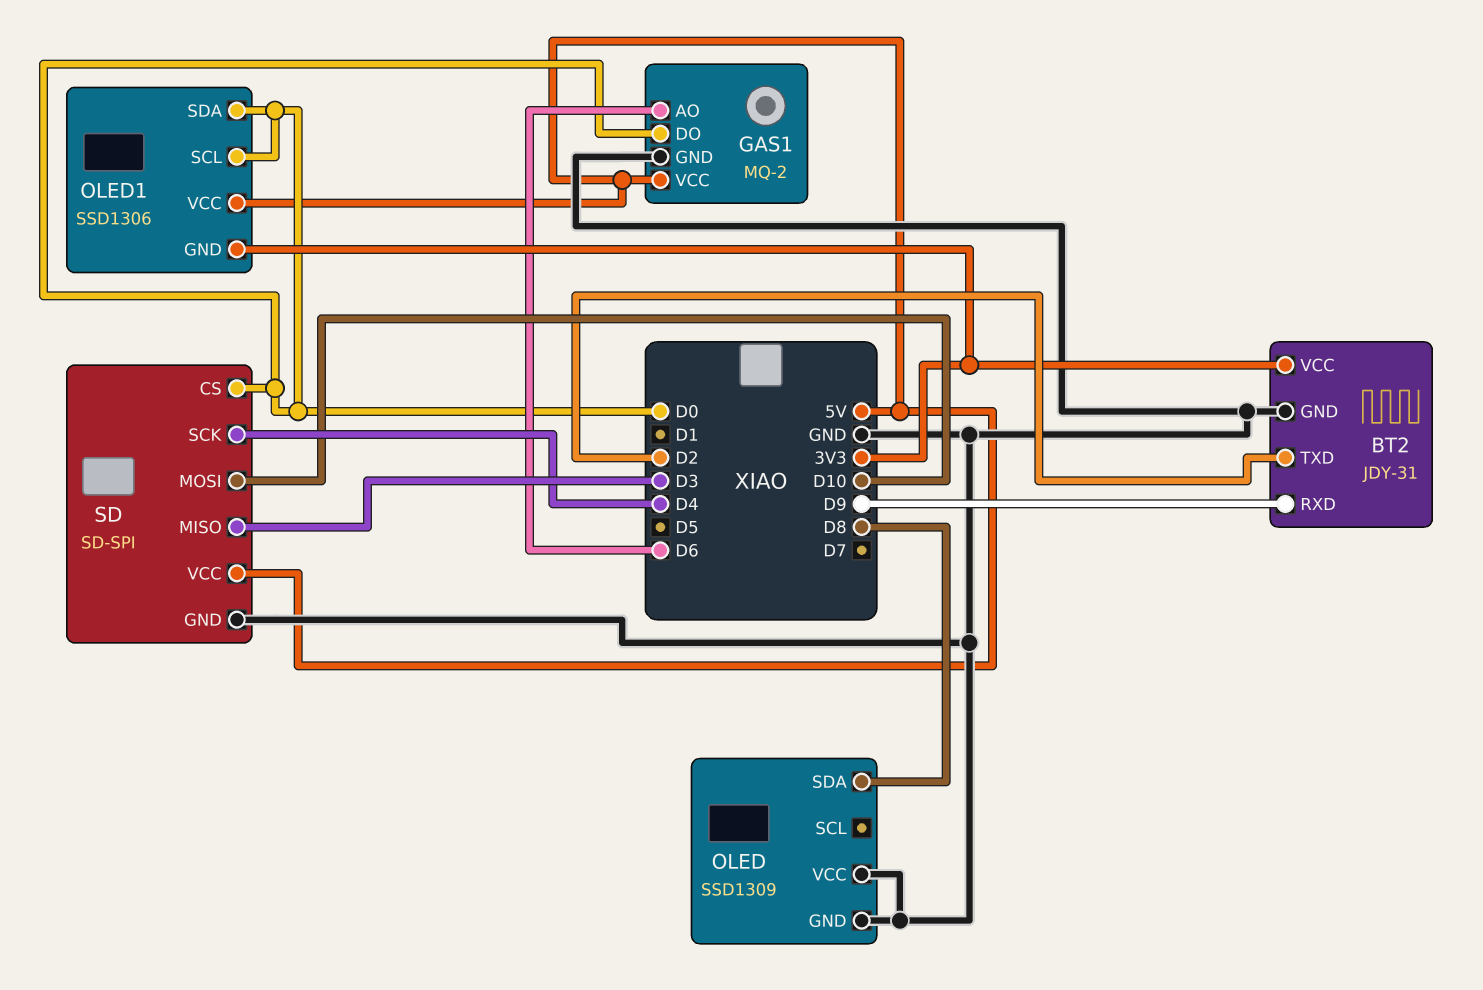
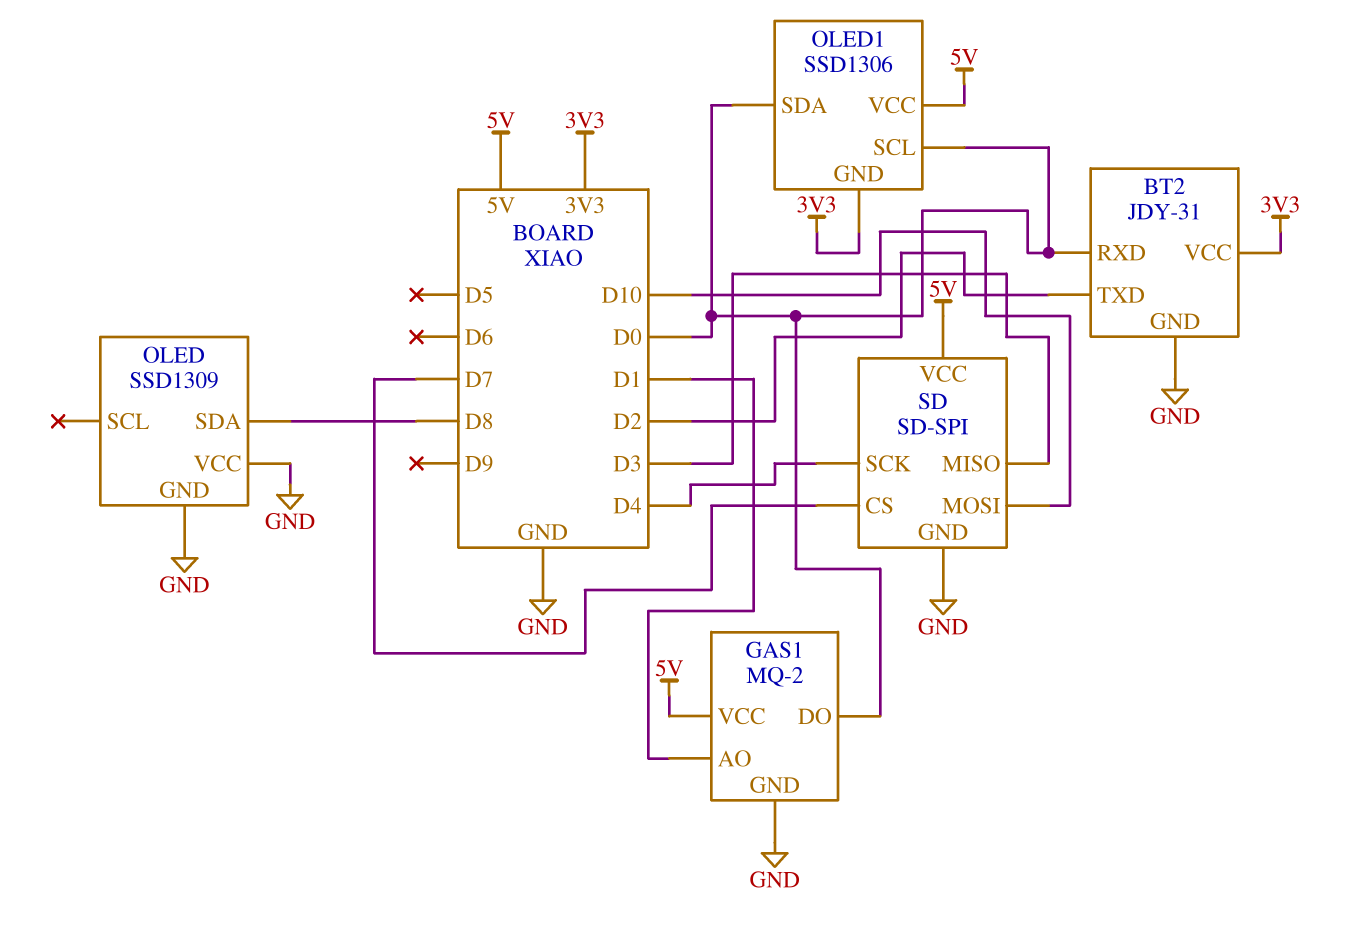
BT2 pin RXD: D9 -> D0
GAS1 pin AO: D6 -> D1
SD pin CS: D0 -> D7

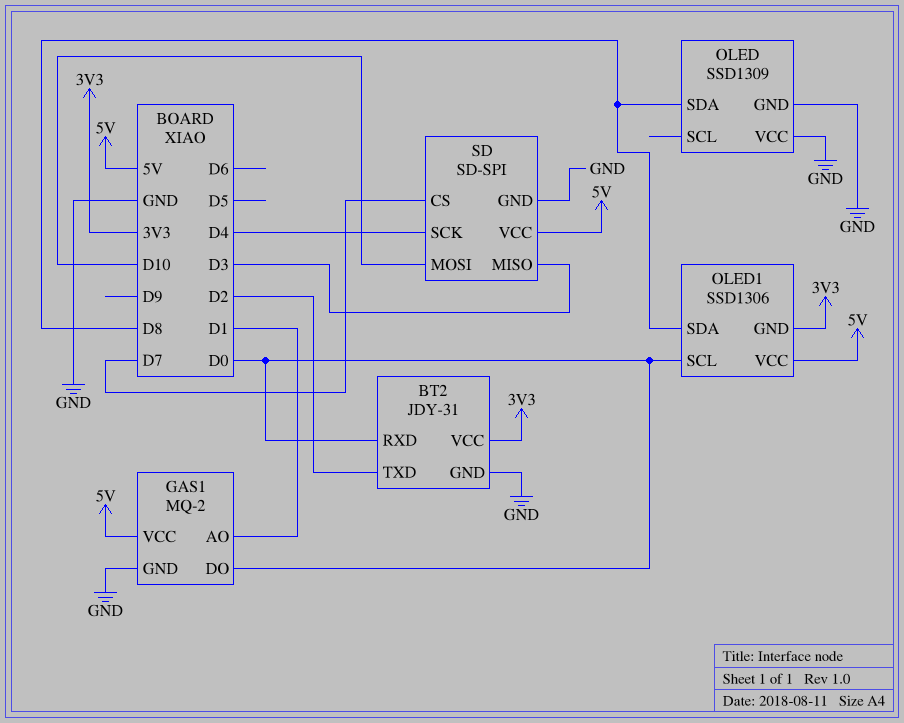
OLED1 pin SDA: D0 -> D8

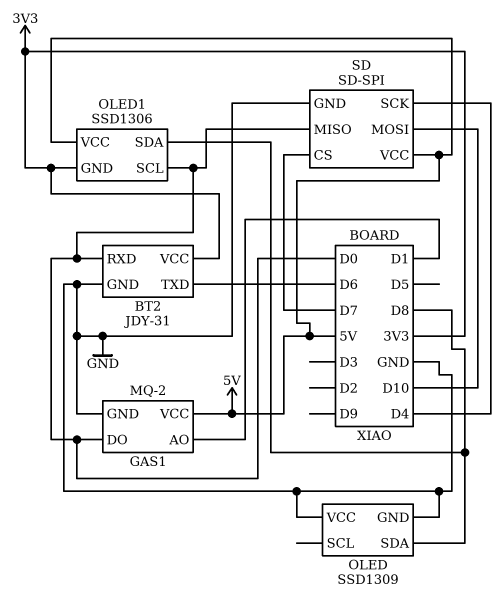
BT2 pin TXD: D2 -> D6
SD pin MISO: D3 -> D0

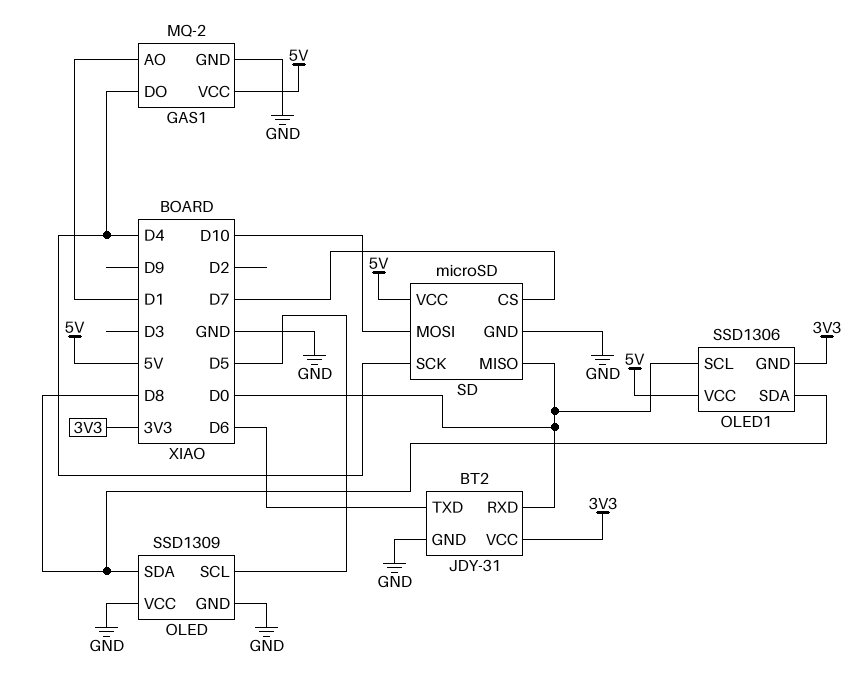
GAS1 pin DO: D0 -> D4
OLED pin SCL: none -> D5
SD: SD-SPI -> microSD

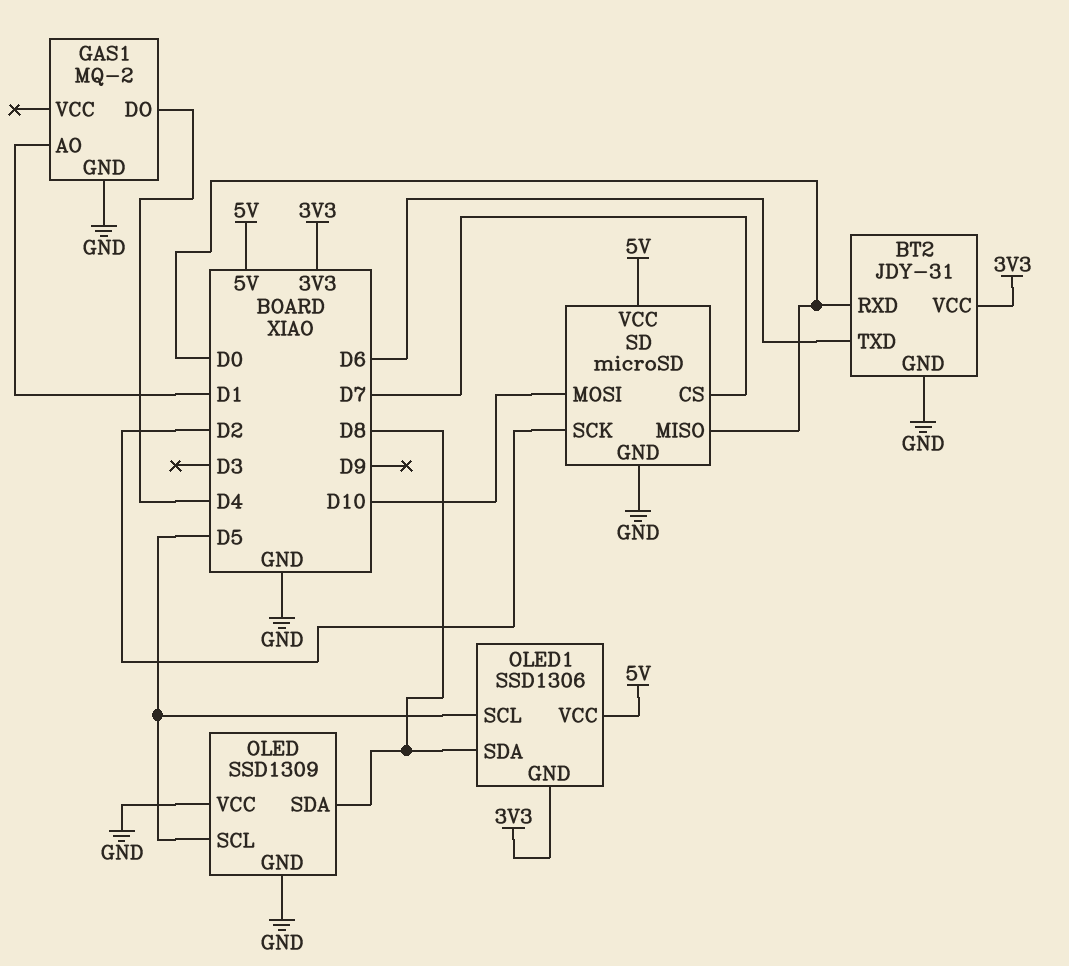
GAS1 pin VCC: 5V -> none
OLED1 pin SCL: D0 -> D5
SD pin SCK: D4 -> D2

